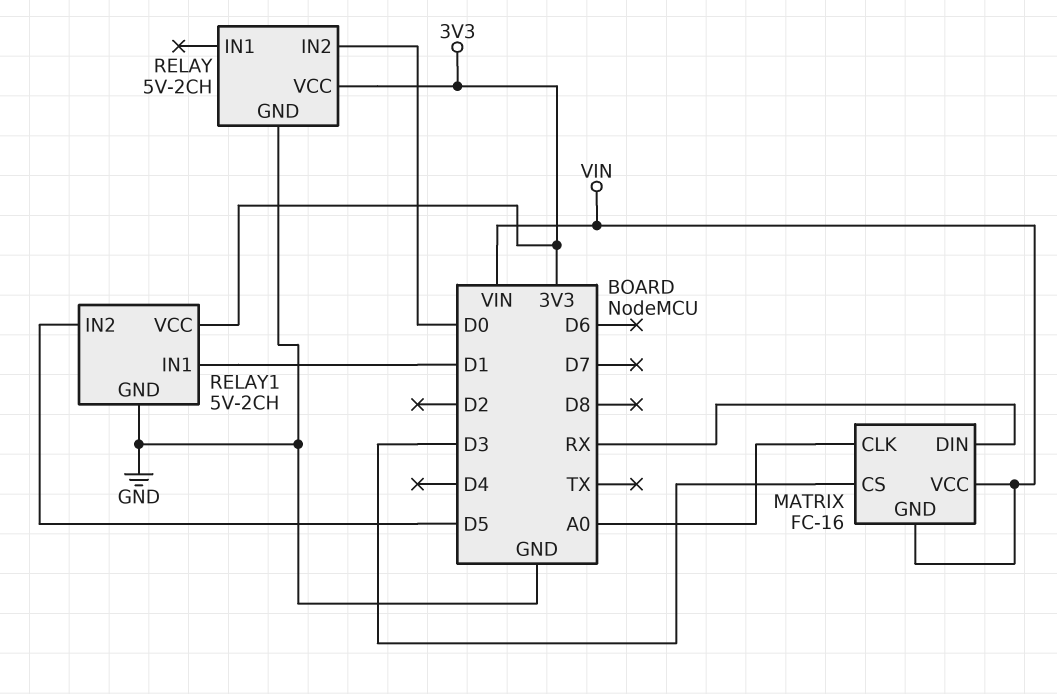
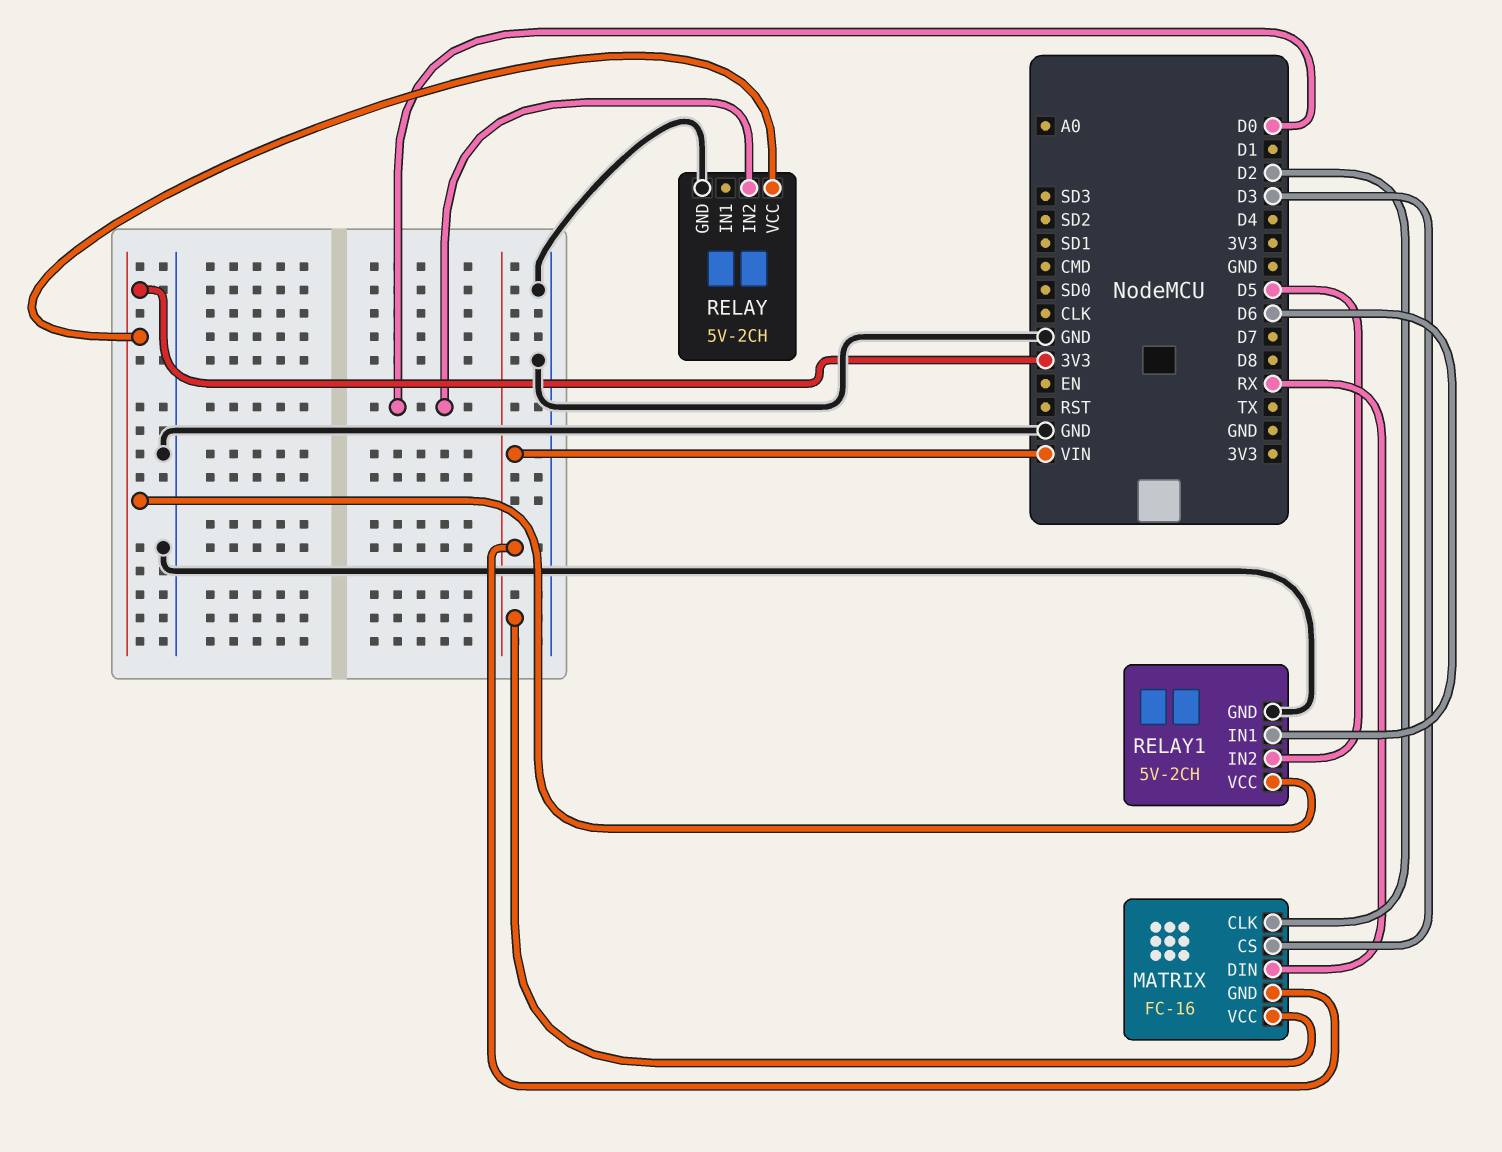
MATRIX pin CLK: A0 -> D2
RELAY1 pin IN1: D1 -> D6

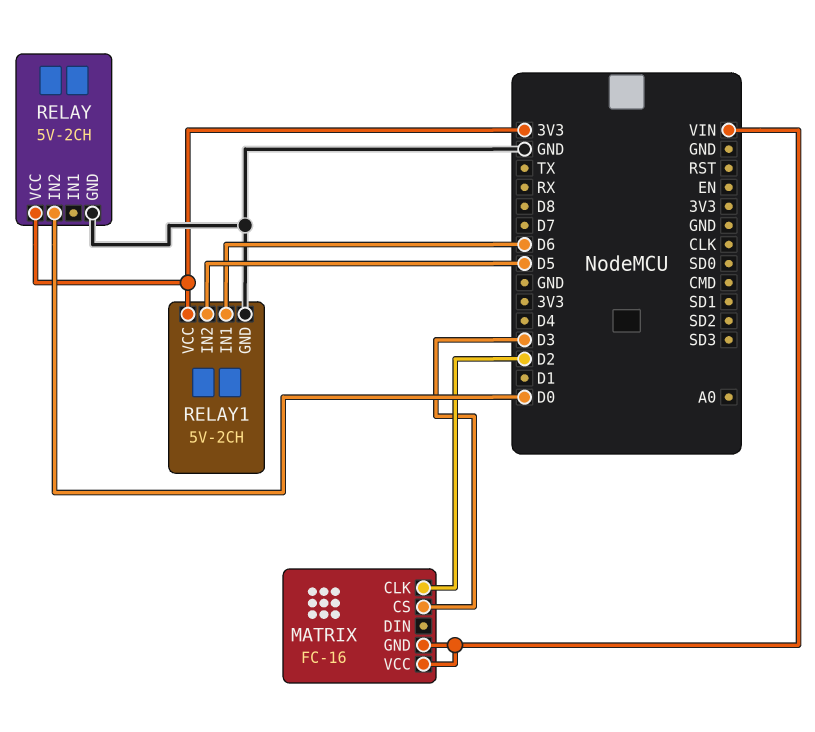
MATRIX pin DIN: RX -> none

